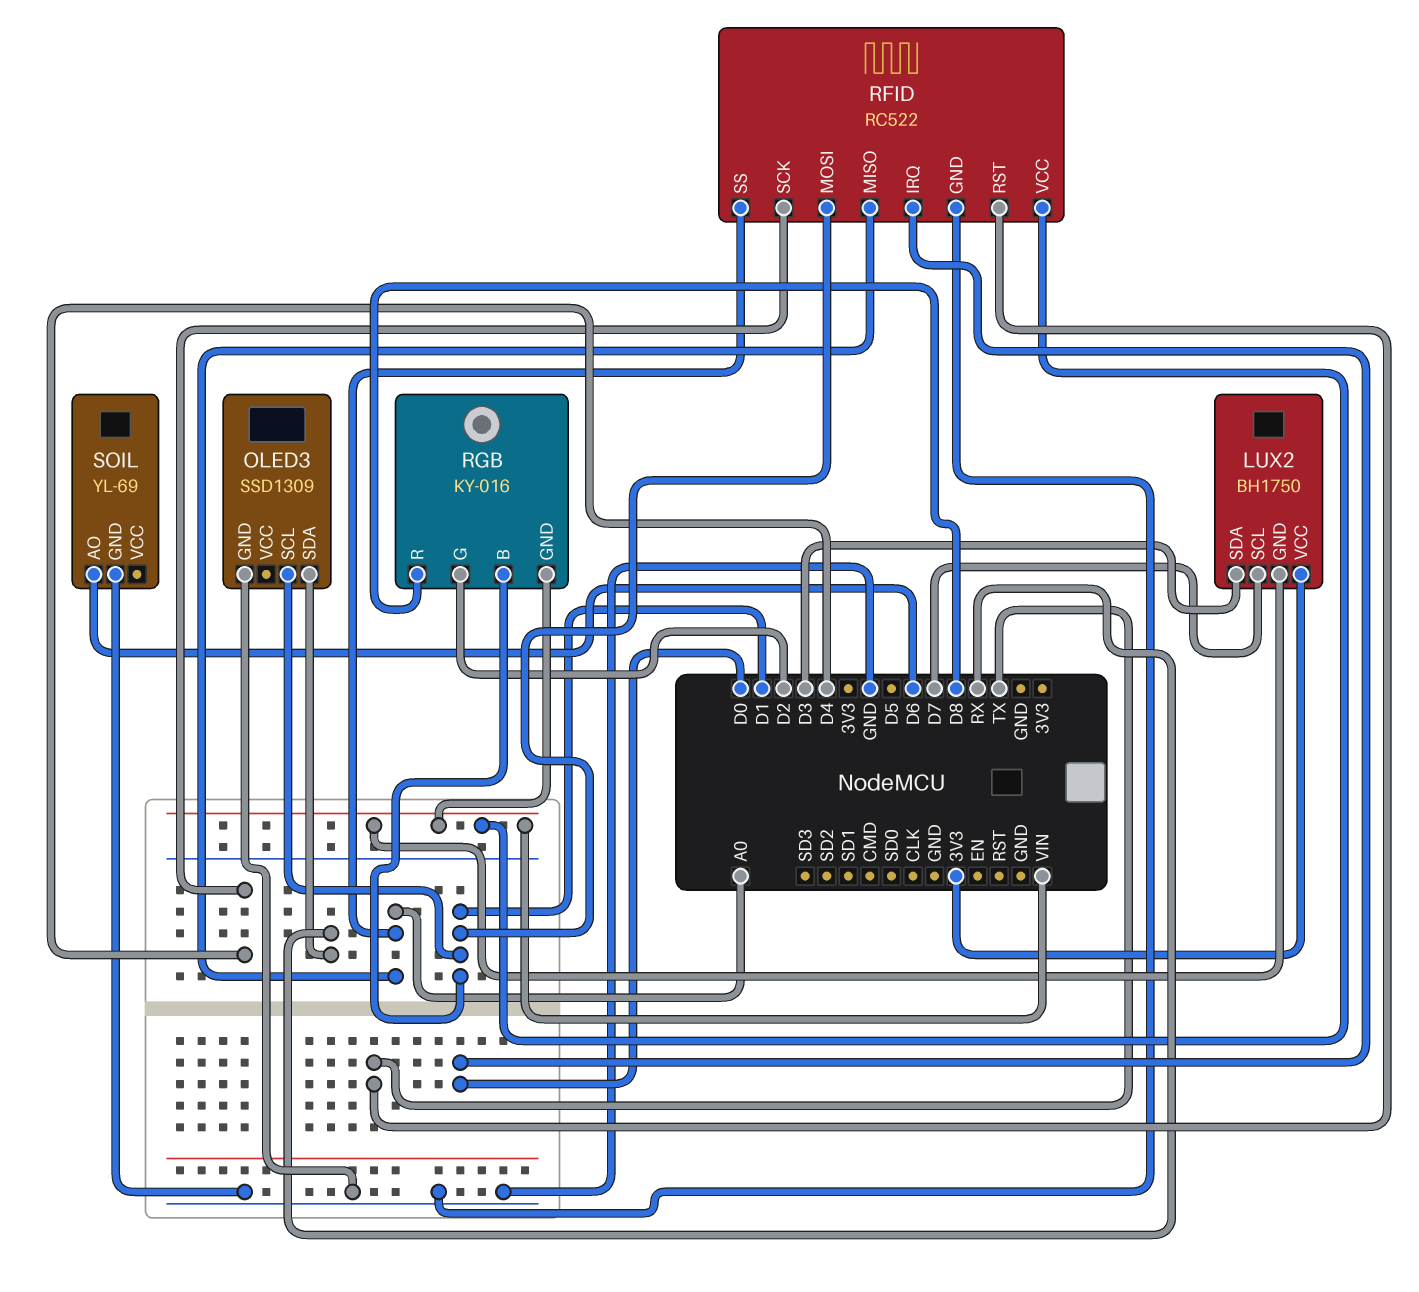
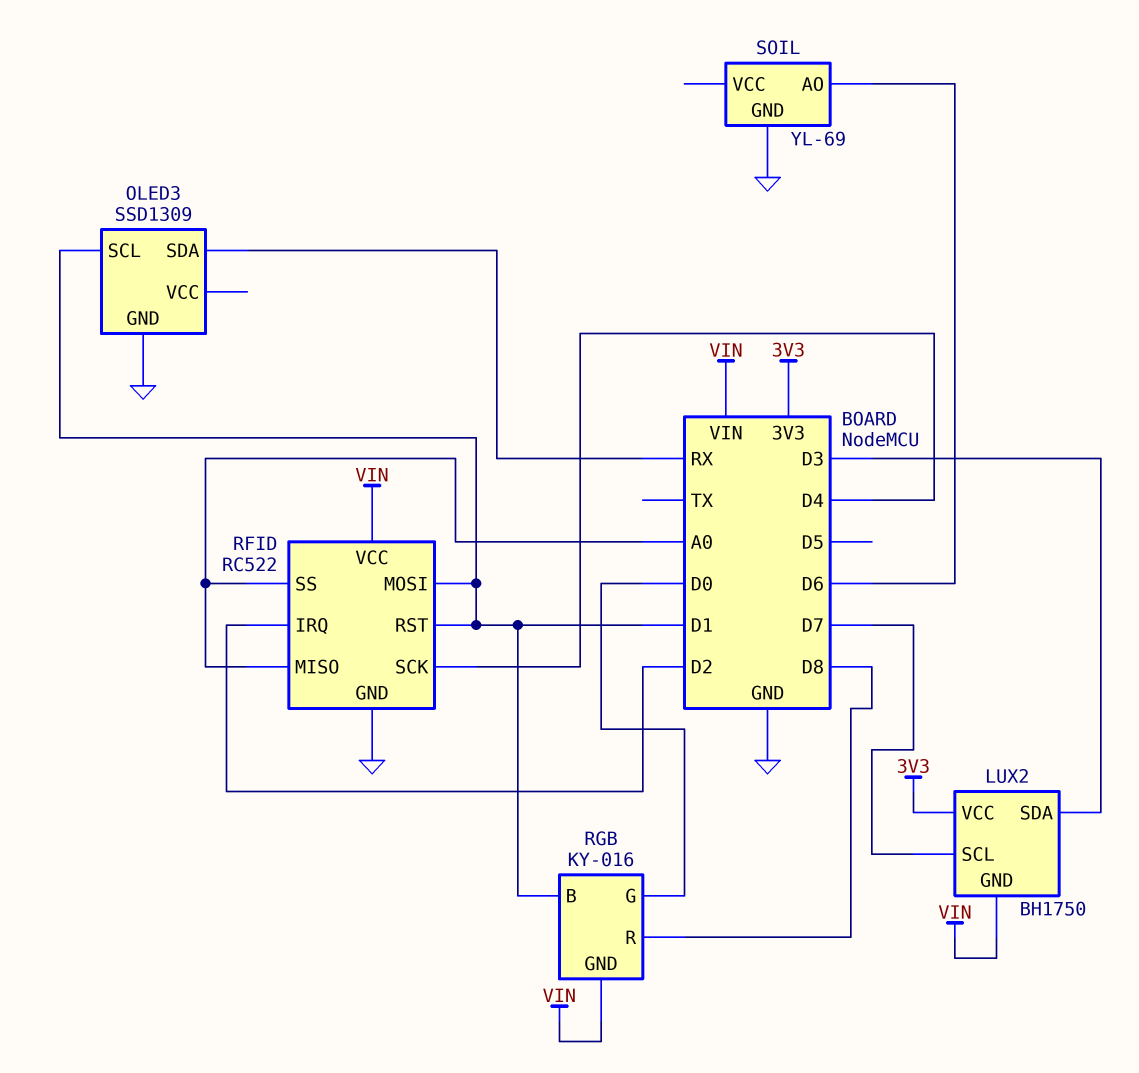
RFID pin IRQ: D0 -> D2
RFID pin RST: TX -> D1
RGB pin G: D2 -> D0

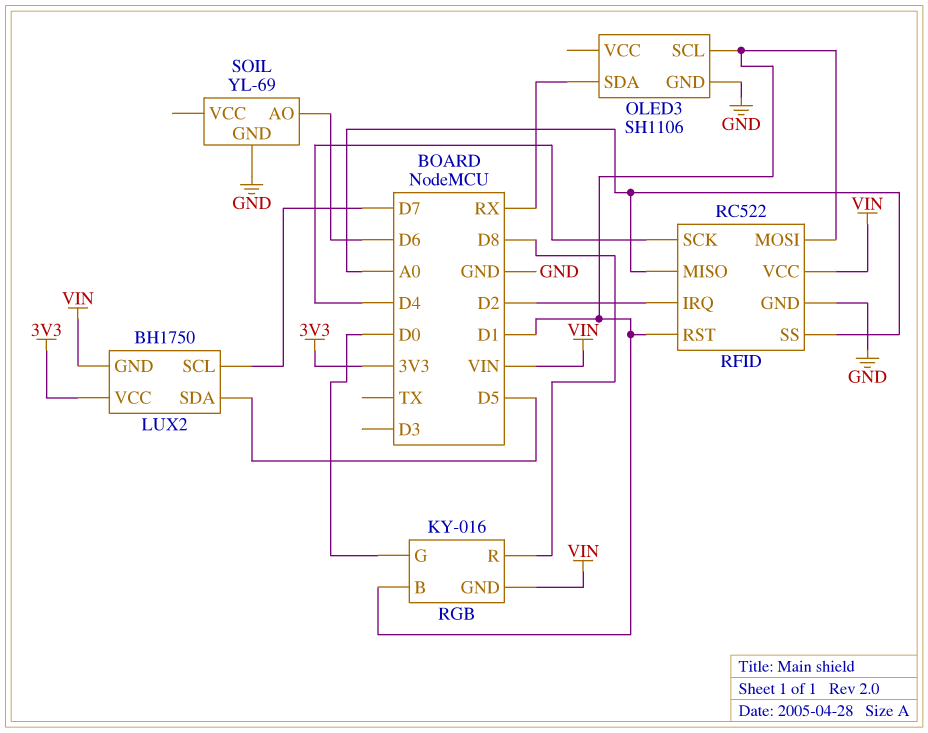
LUX2 pin SDA: D3 -> D5
OLED3: SSD1309 -> SH1106

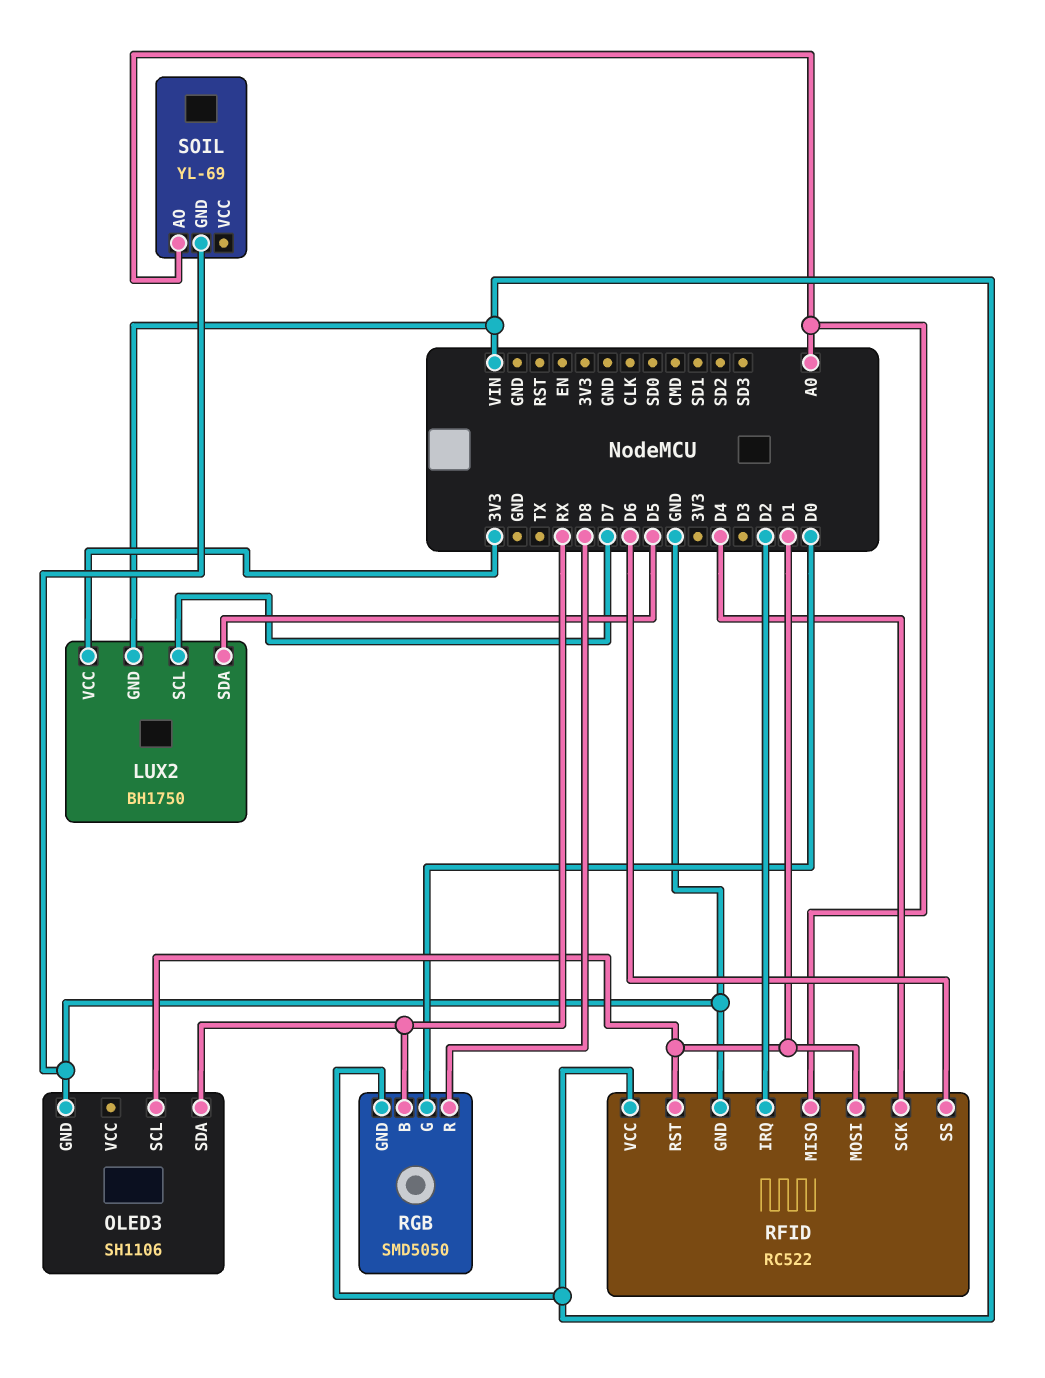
RFID pin SS: A0 -> D6
RGB: KY-016 -> SMD5050
RGB pin B: D1 -> RX
SOIL pin AO: D6 -> A0

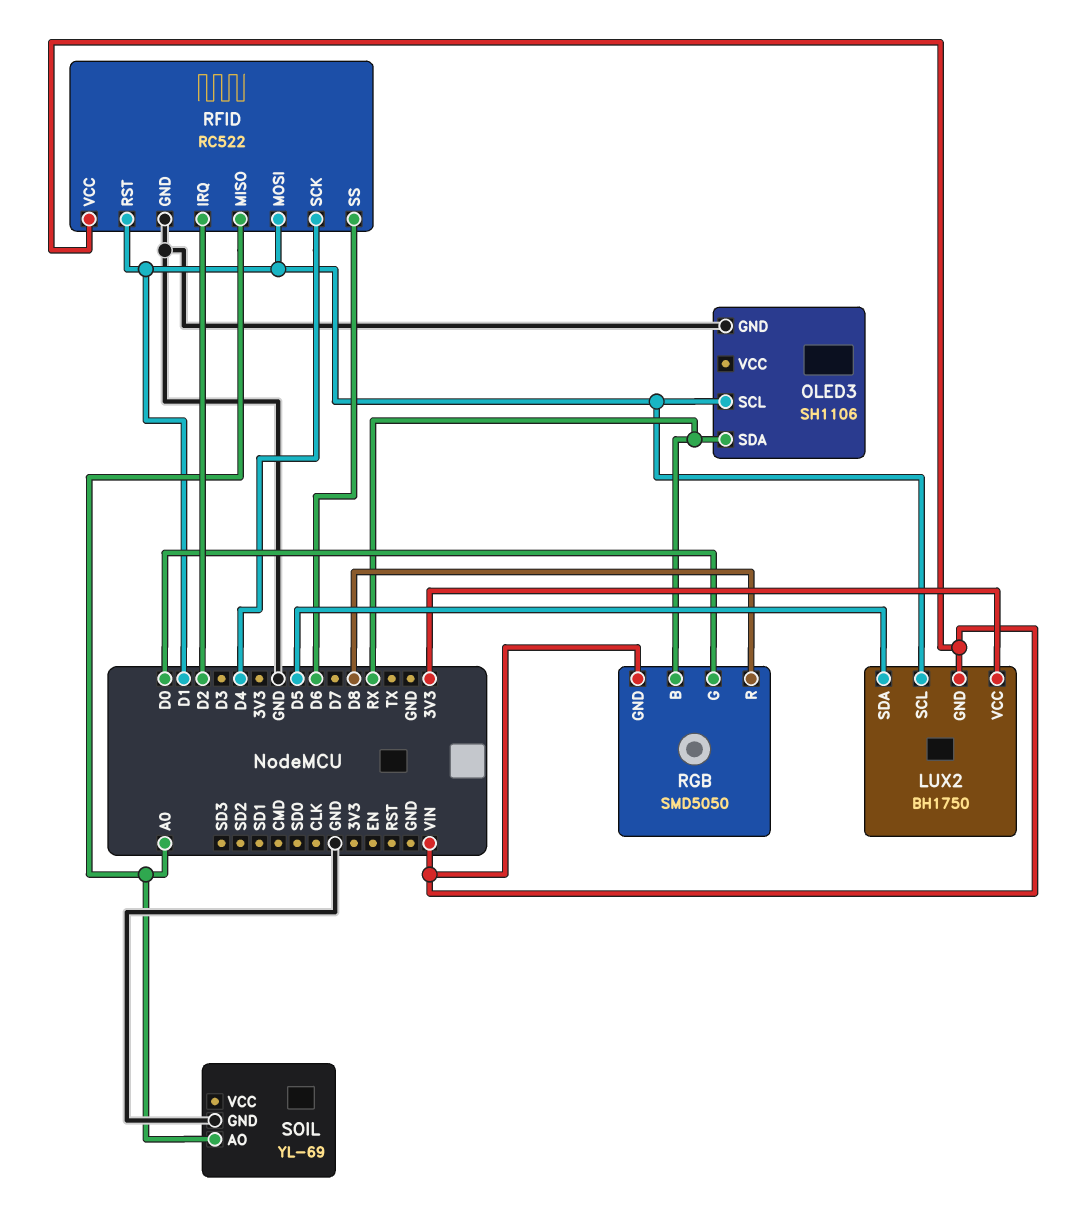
LUX2 pin SCL: D7 -> D1

